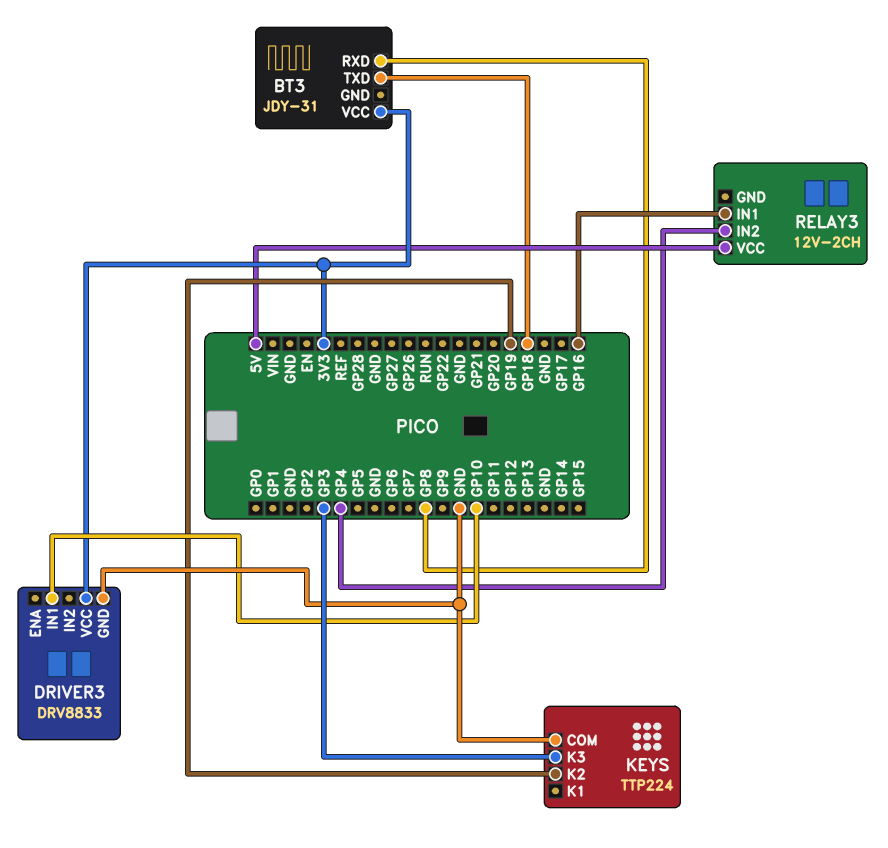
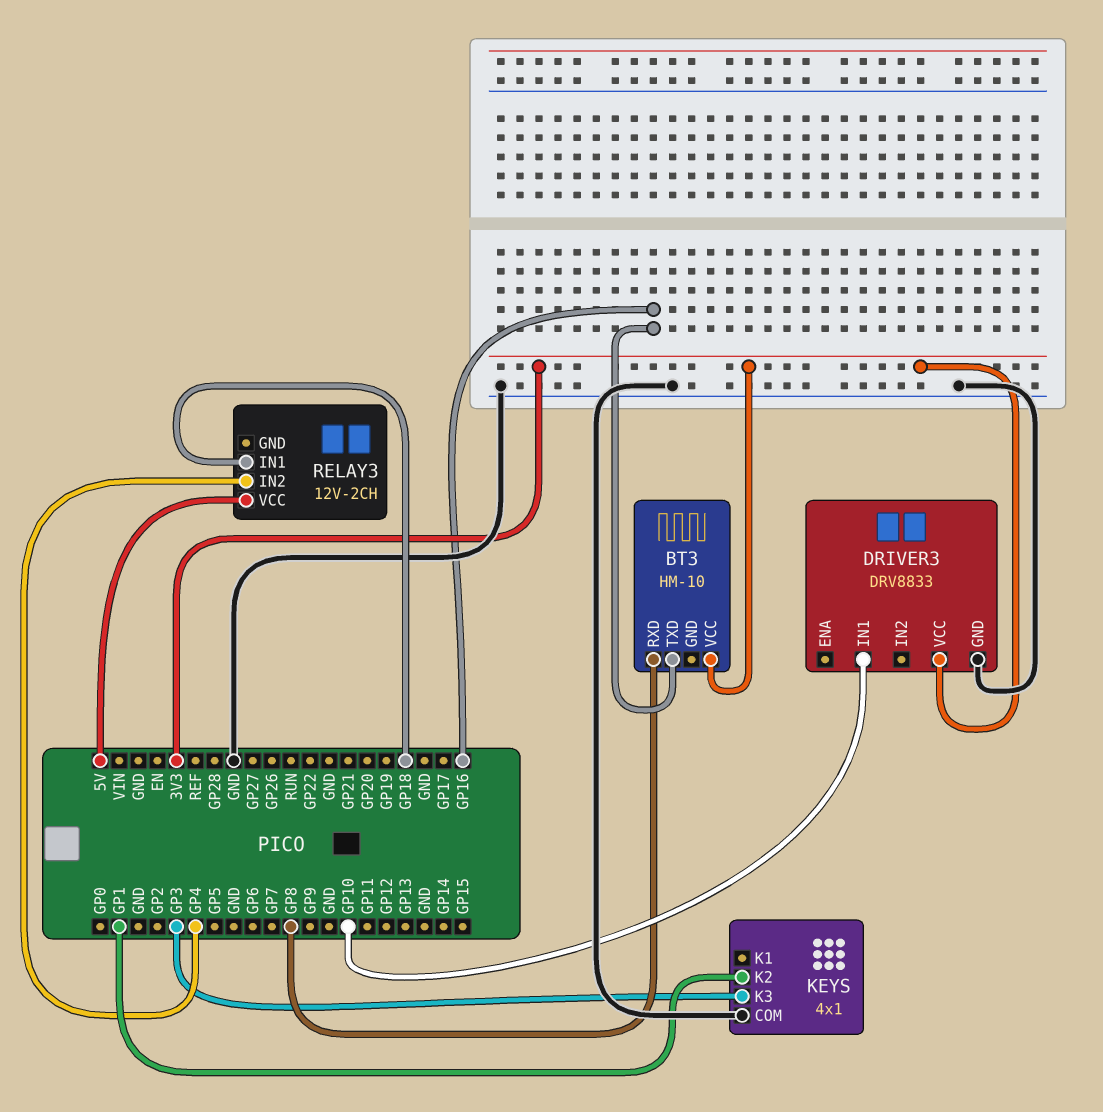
BT3: JDY-31 -> HM-10
BT3 pin TXD: GP18 -> GP16
KEYS: TTP224 -> 4x1
KEYS pin K2: GP19 -> GP1
RELAY3 pin IN1: GP16 -> GP18

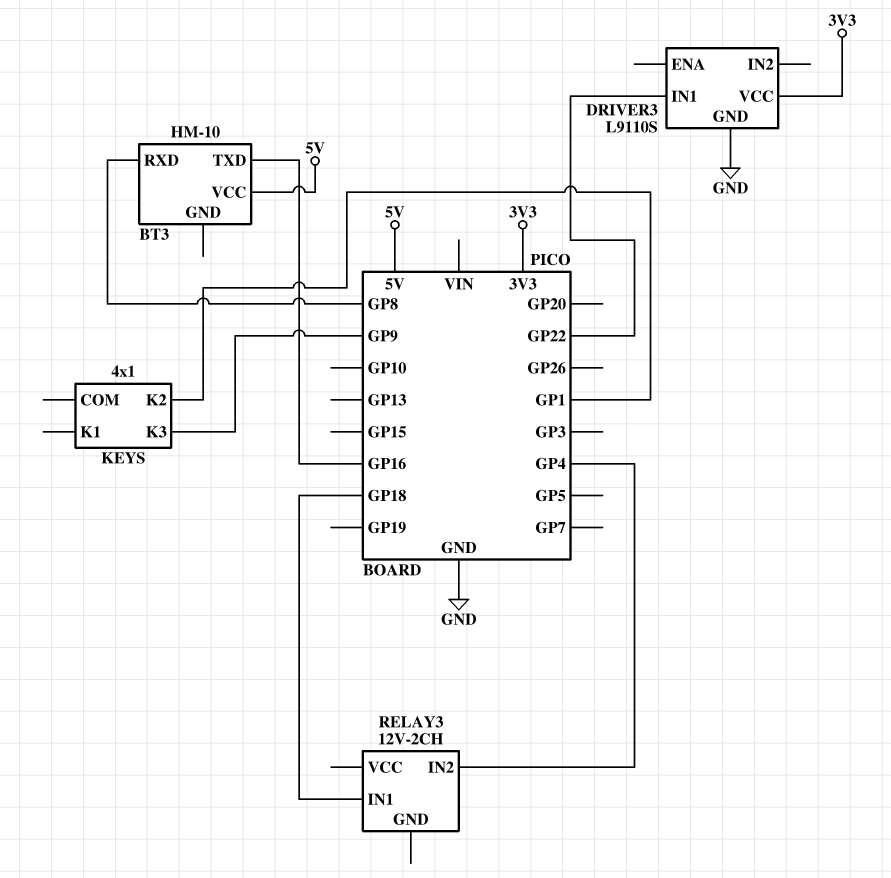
BT3 pin VCC: 3V3 -> 5V
DRIVER3: DRV8833 -> L9110S
DRIVER3 pin IN1: GP10 -> GP22
KEYS pin COM: GND -> none
KEYS pin K3: GP3 -> GP9
RELAY3 pin VCC: 5V -> none

